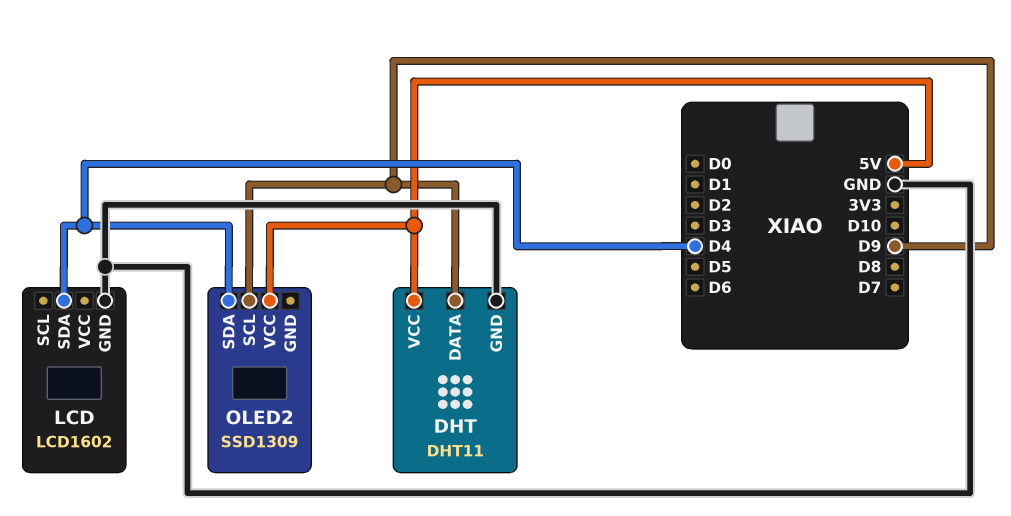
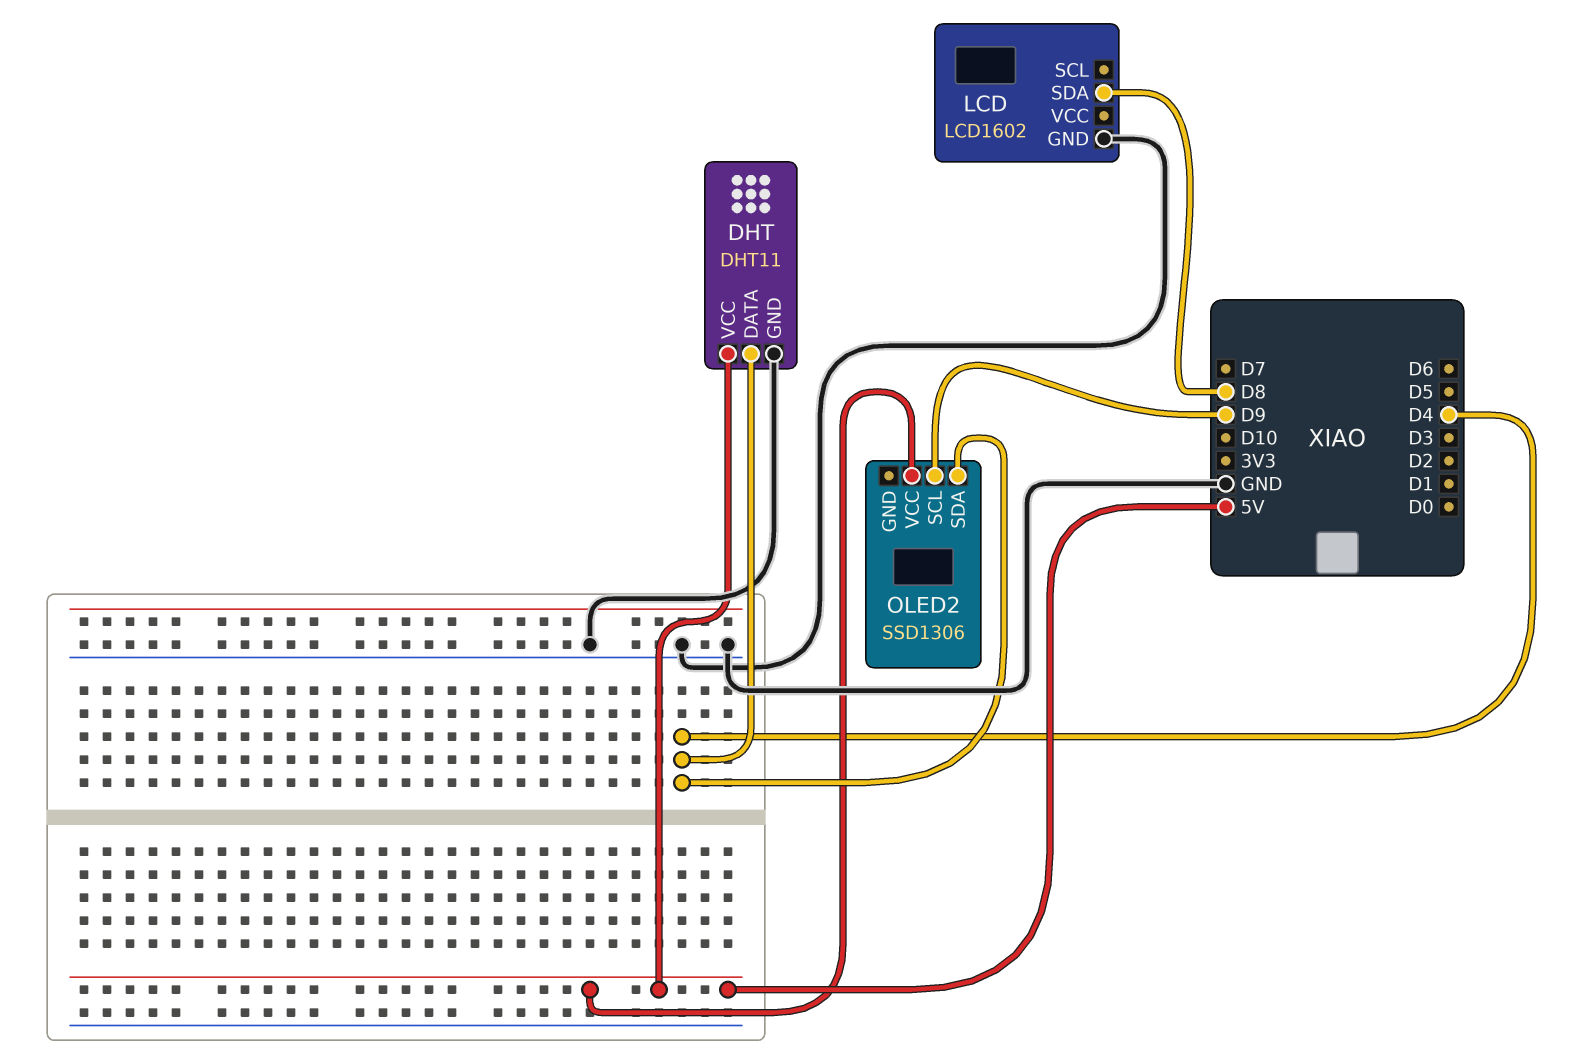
DHT pin DATA: D9 -> D4
LCD pin SDA: D4 -> D8
OLED2: SSD1309 -> SSD1306

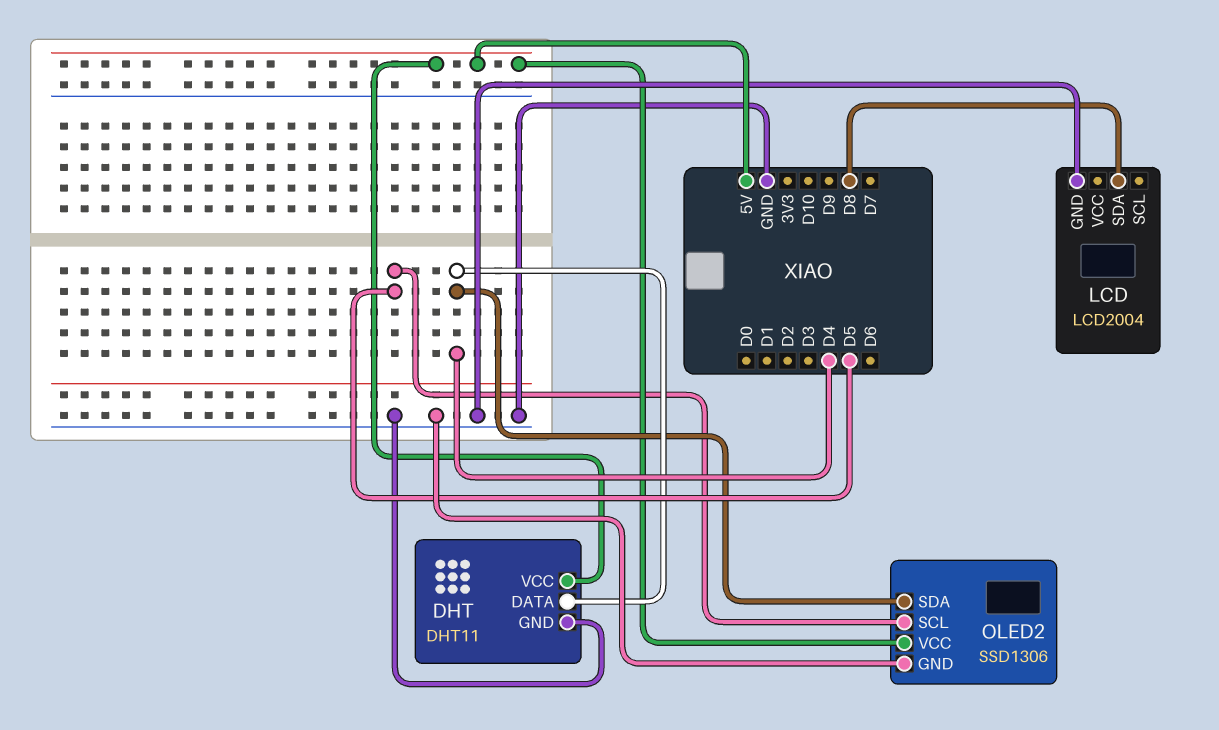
LCD: LCD1602 -> LCD2004
OLED2 pin GND: none -> GND
OLED2 pin SCL: D9 -> D5

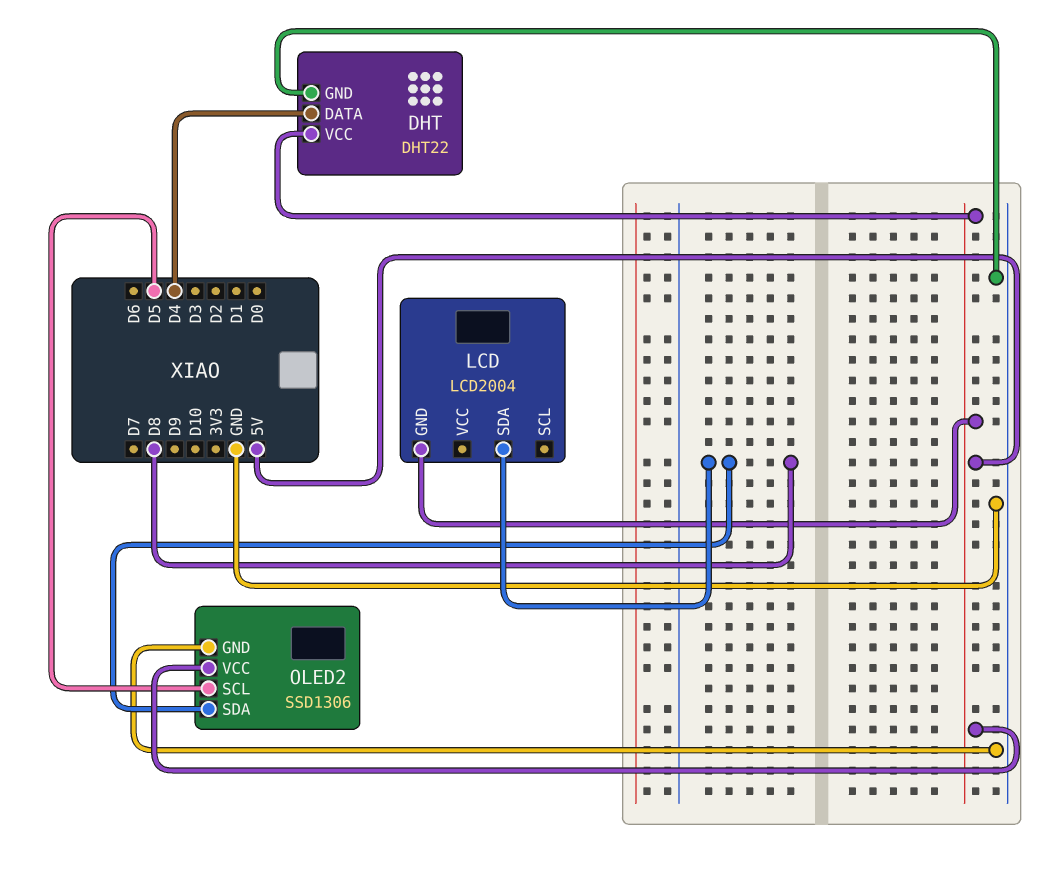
DHT: DHT11 -> DHT22
LCD pin GND: GND -> 5V
OLED2 pin SDA: D4 -> D8

